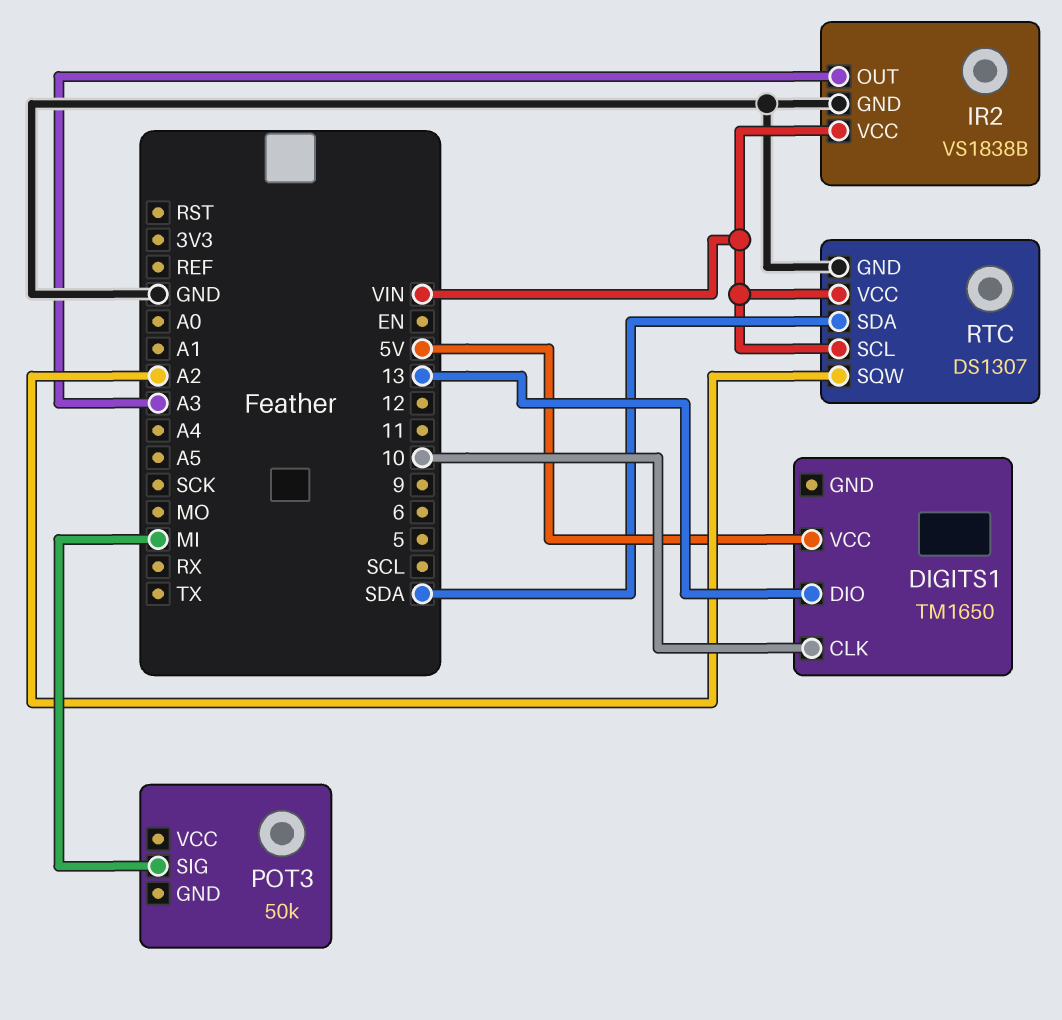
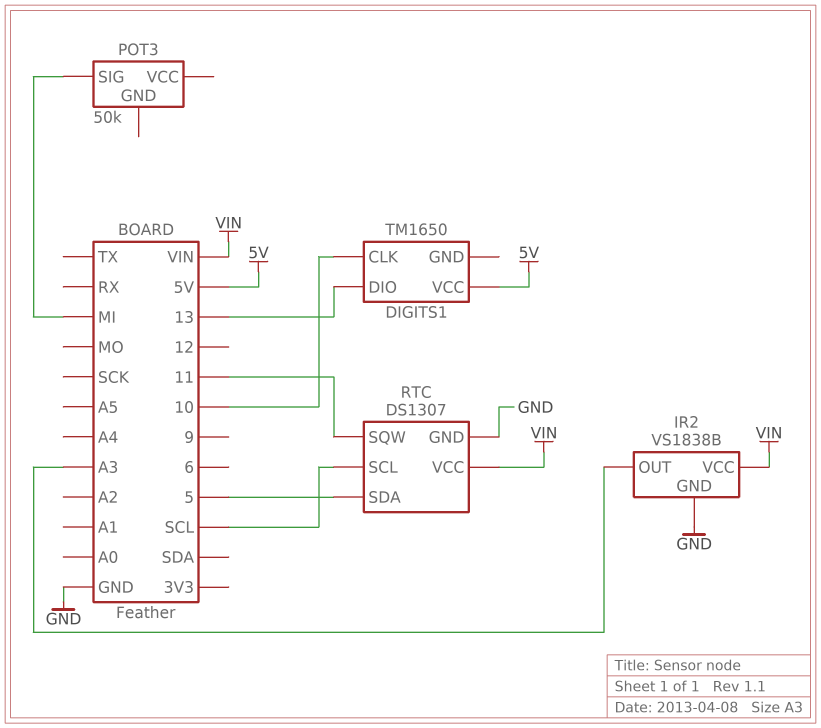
RTC pin SCL: VIN -> SCL
RTC pin SDA: SDA -> 5
RTC pin SQW: A2 -> 11

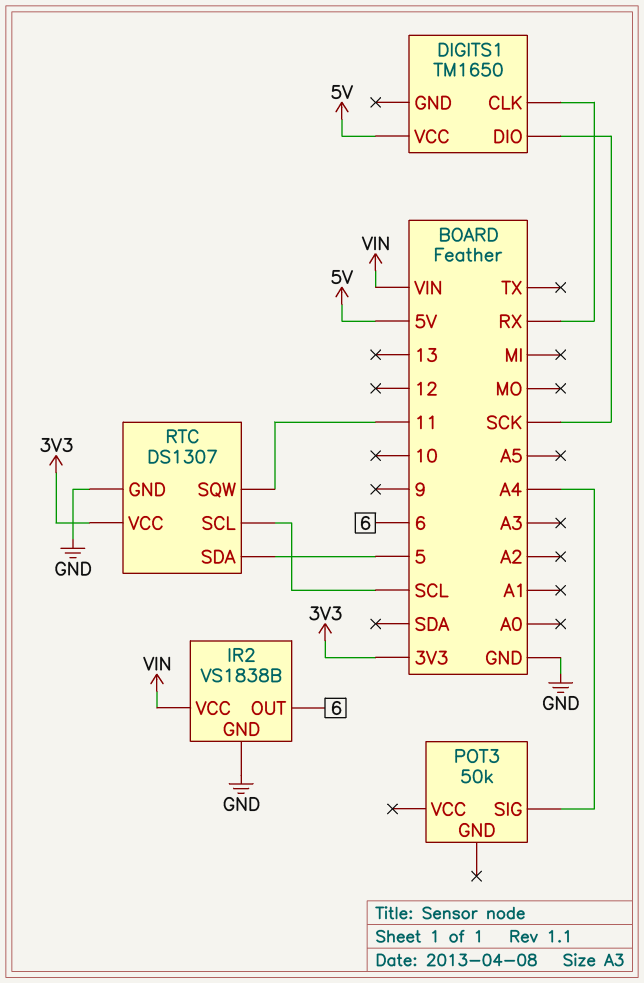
DIGITS1 pin CLK: 10 -> RX
DIGITS1 pin DIO: 13 -> SCK
IR2 pin OUT: A3 -> 6
POT3 pin SIG: MI -> A4
RTC pin VCC: VIN -> 3V3

